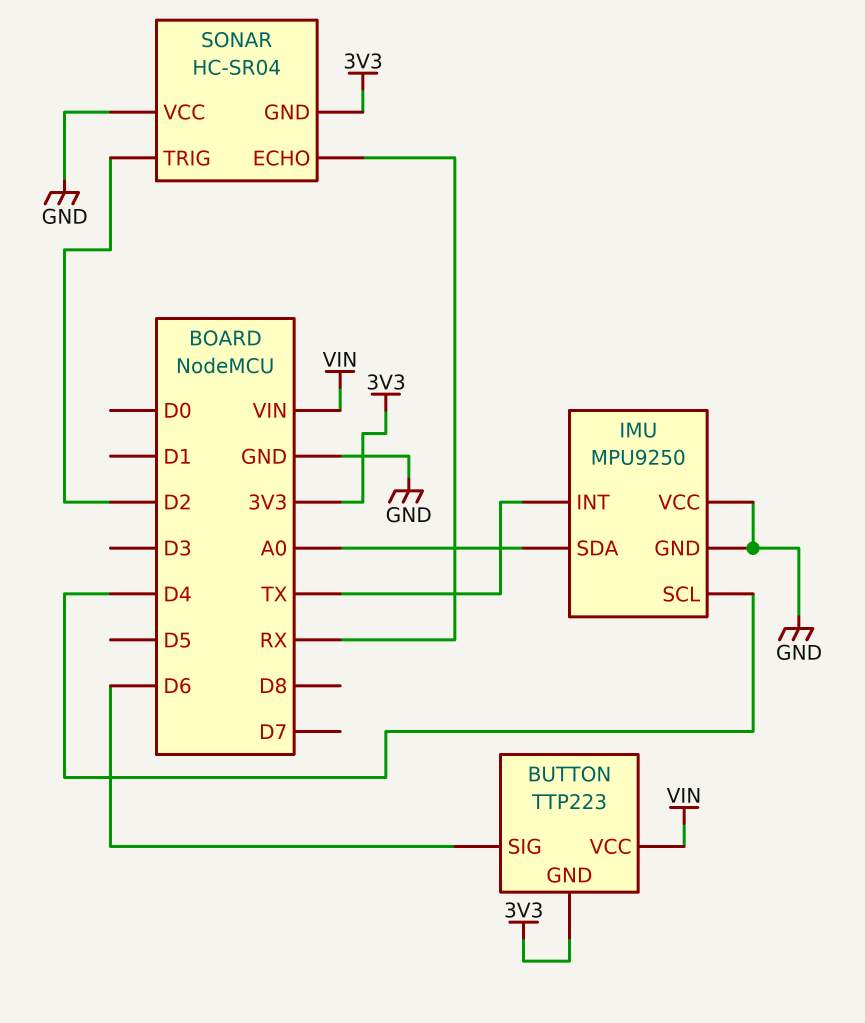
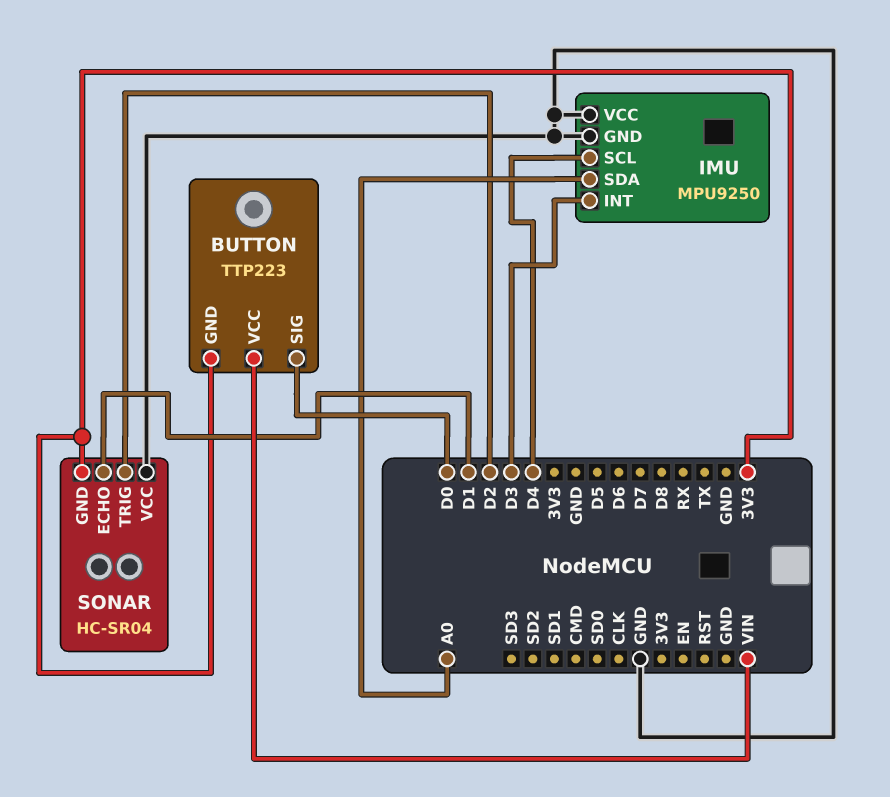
BUTTON pin SIG: D6 -> D0
IMU pin INT: TX -> D3
SONAR pin ECHO: RX -> D1

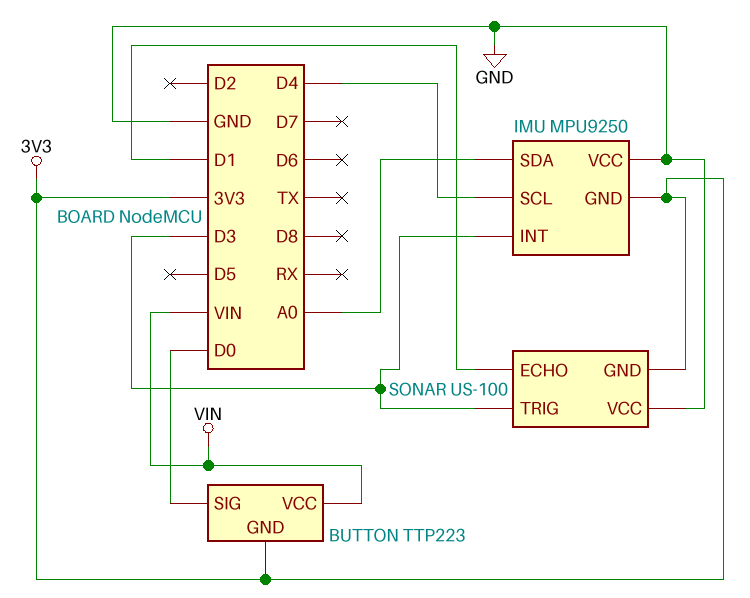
IMU pin GND: GND -> 3V3
SONAR: HC-SR04 -> US-100
SONAR pin TRIG: D2 -> D3

